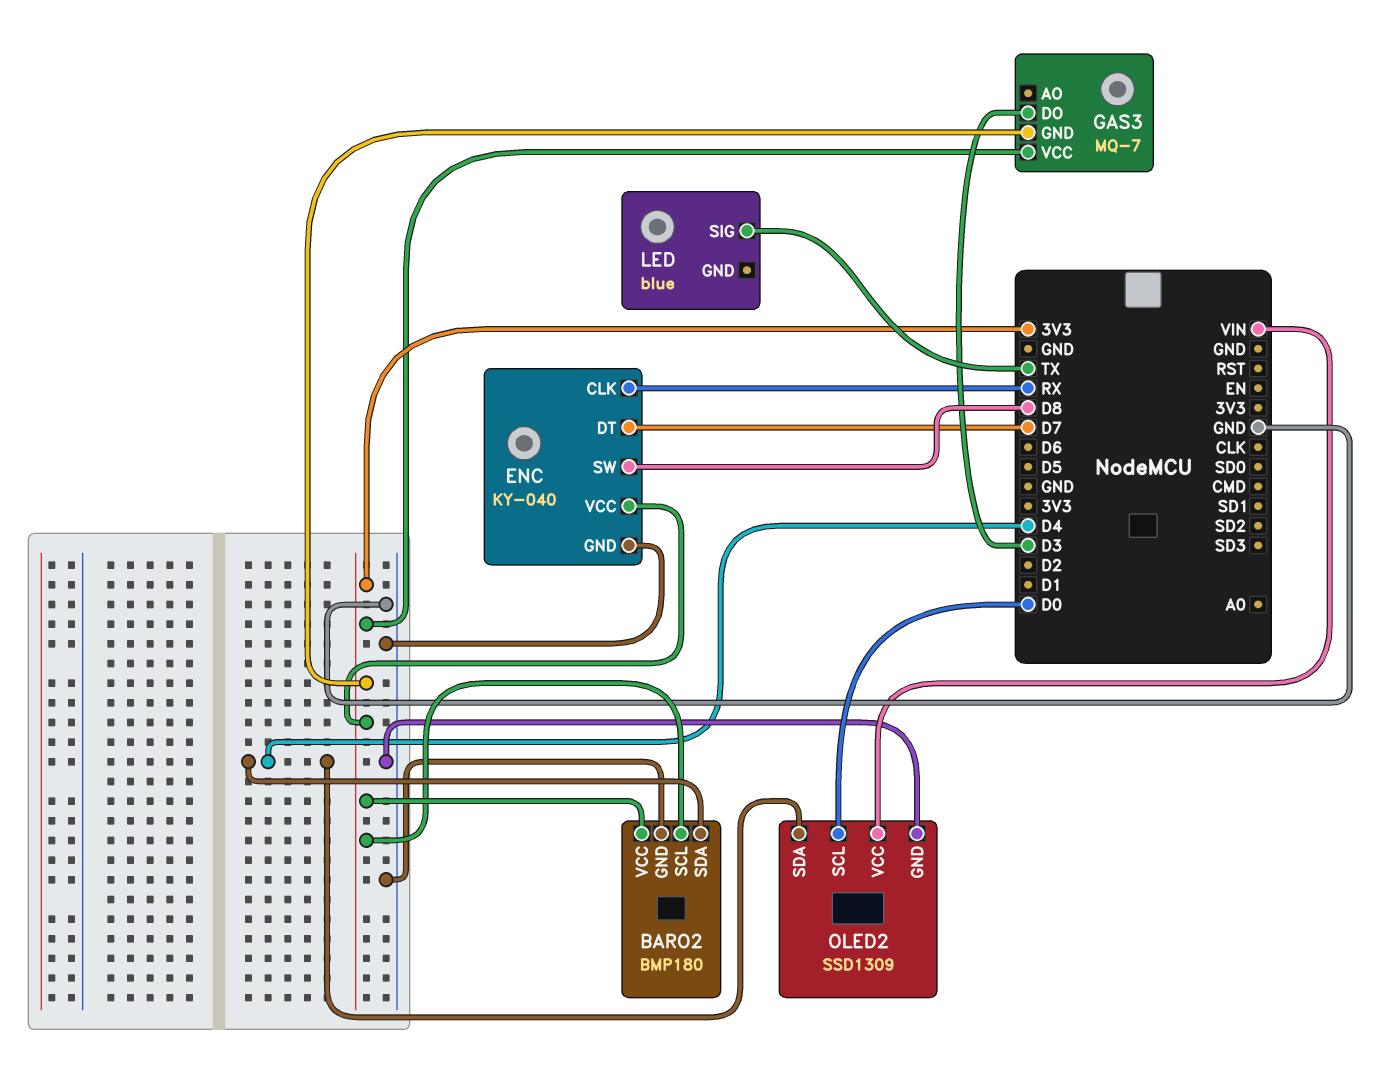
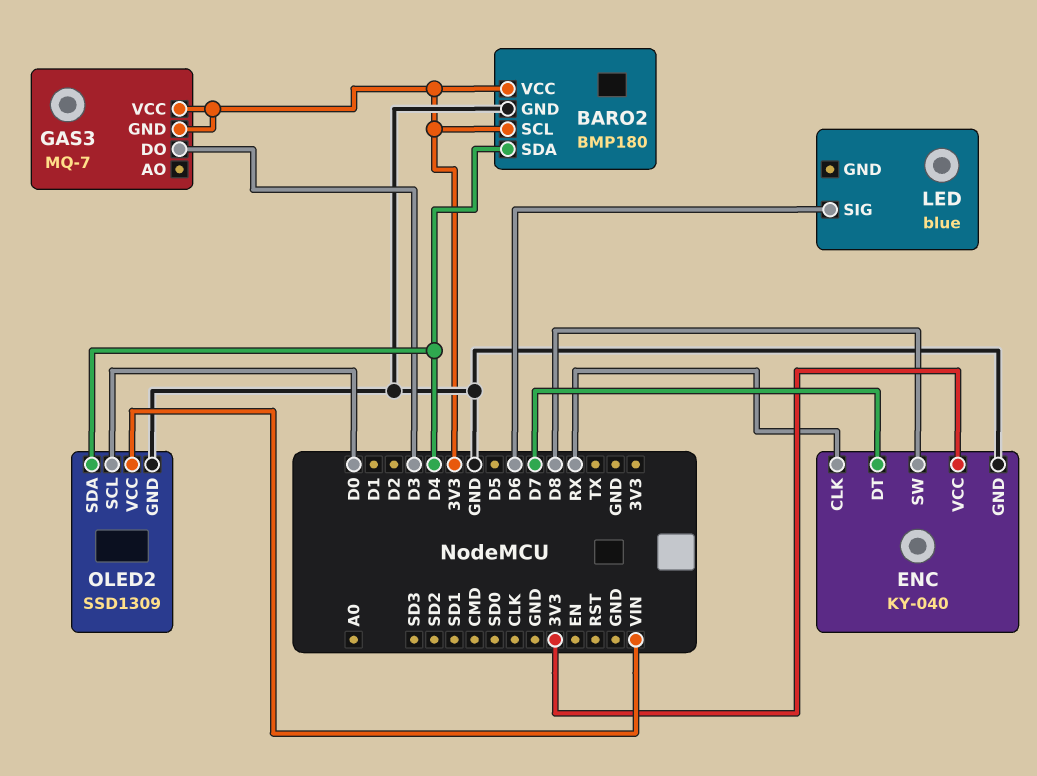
LED pin SIG: TX -> D6

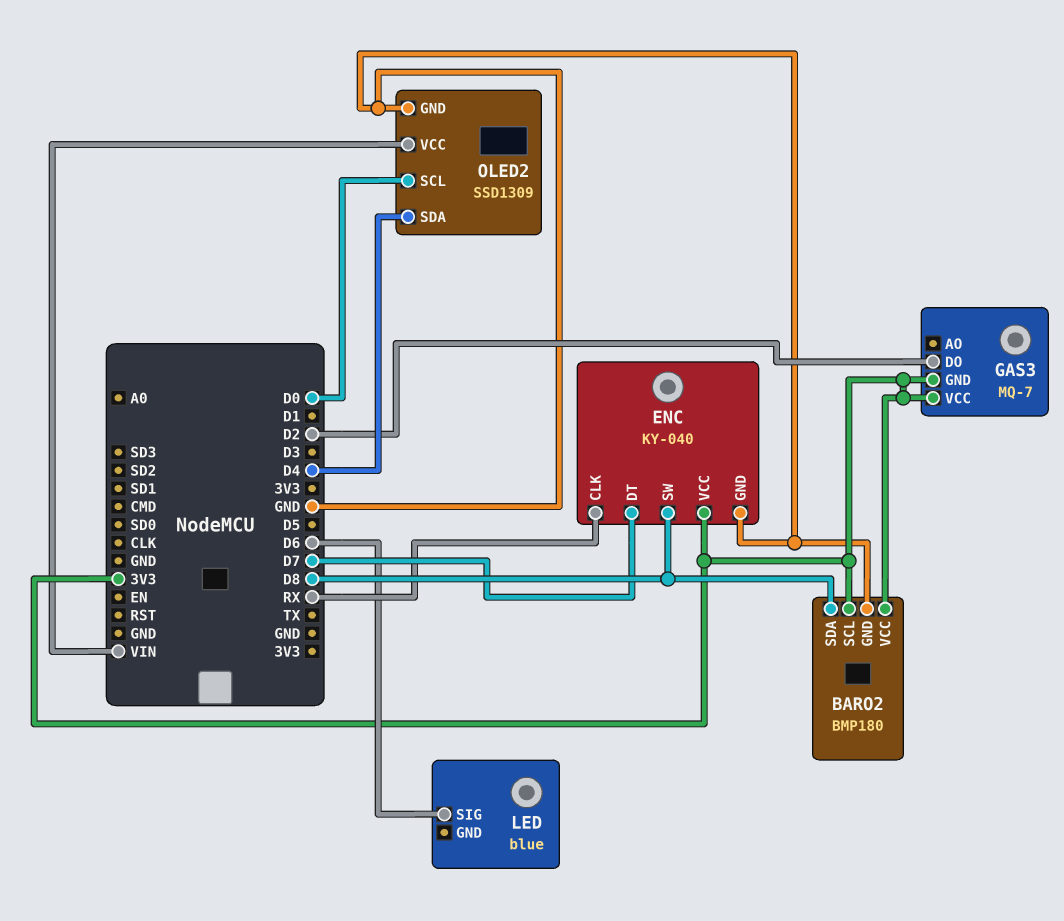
BARO2 pin SDA: D4 -> D8
GAS3 pin DO: D3 -> D2

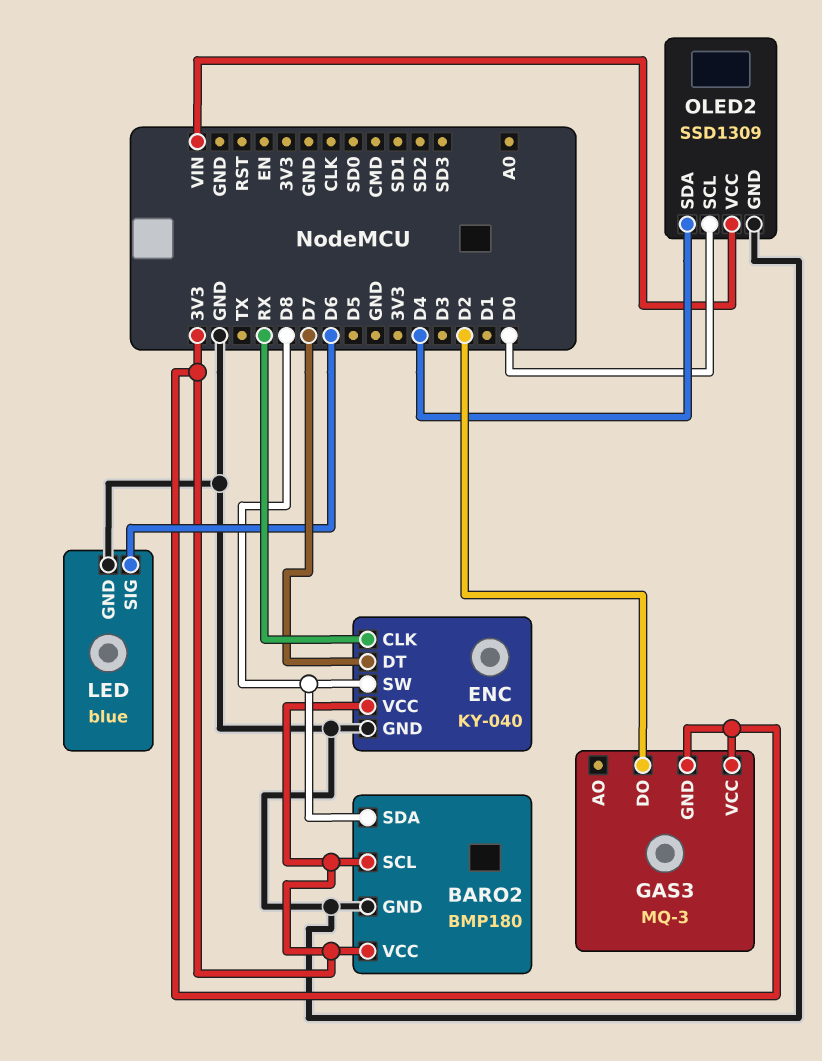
GAS3: MQ-7 -> MQ-3
LED pin GND: none -> GND

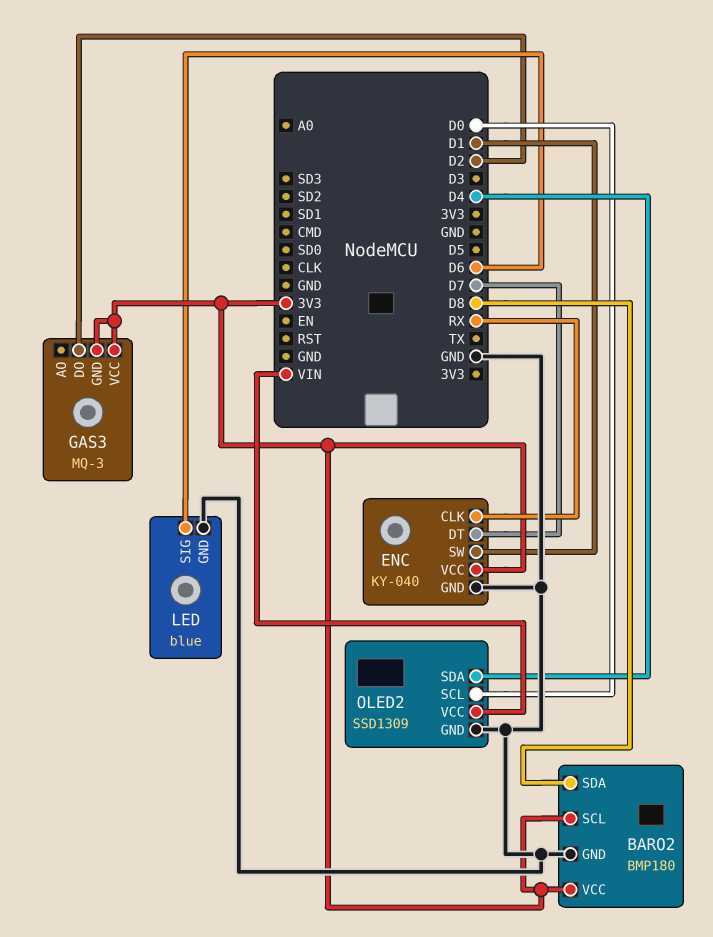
ENC pin SW: D8 -> D1

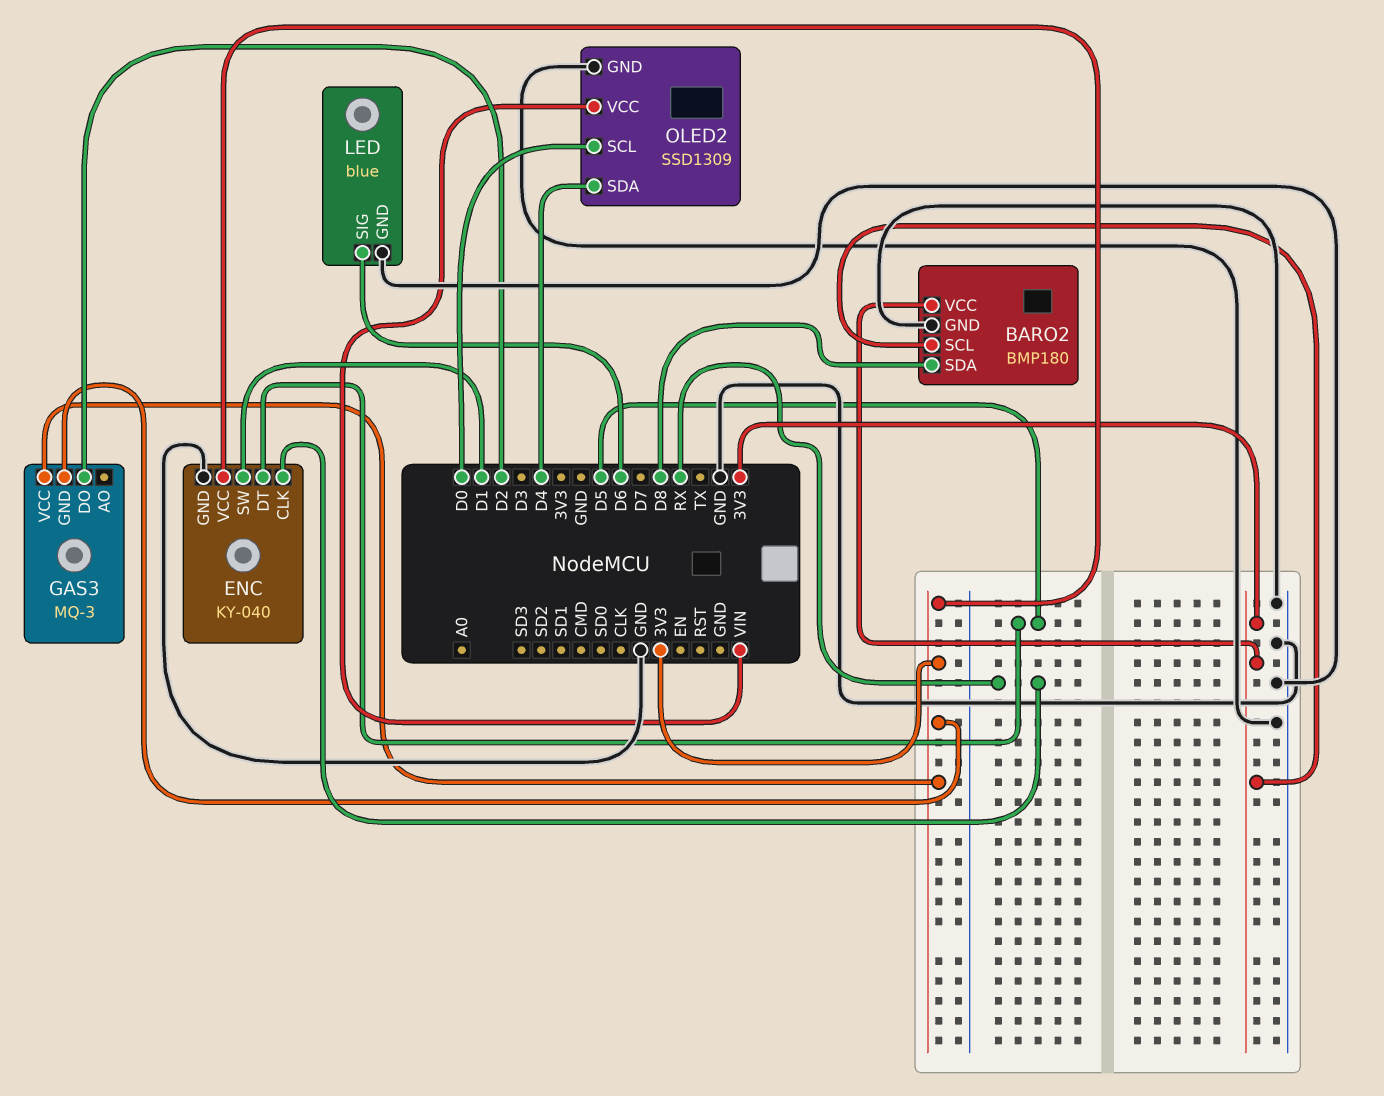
ENC pin DT: D7 -> D5

